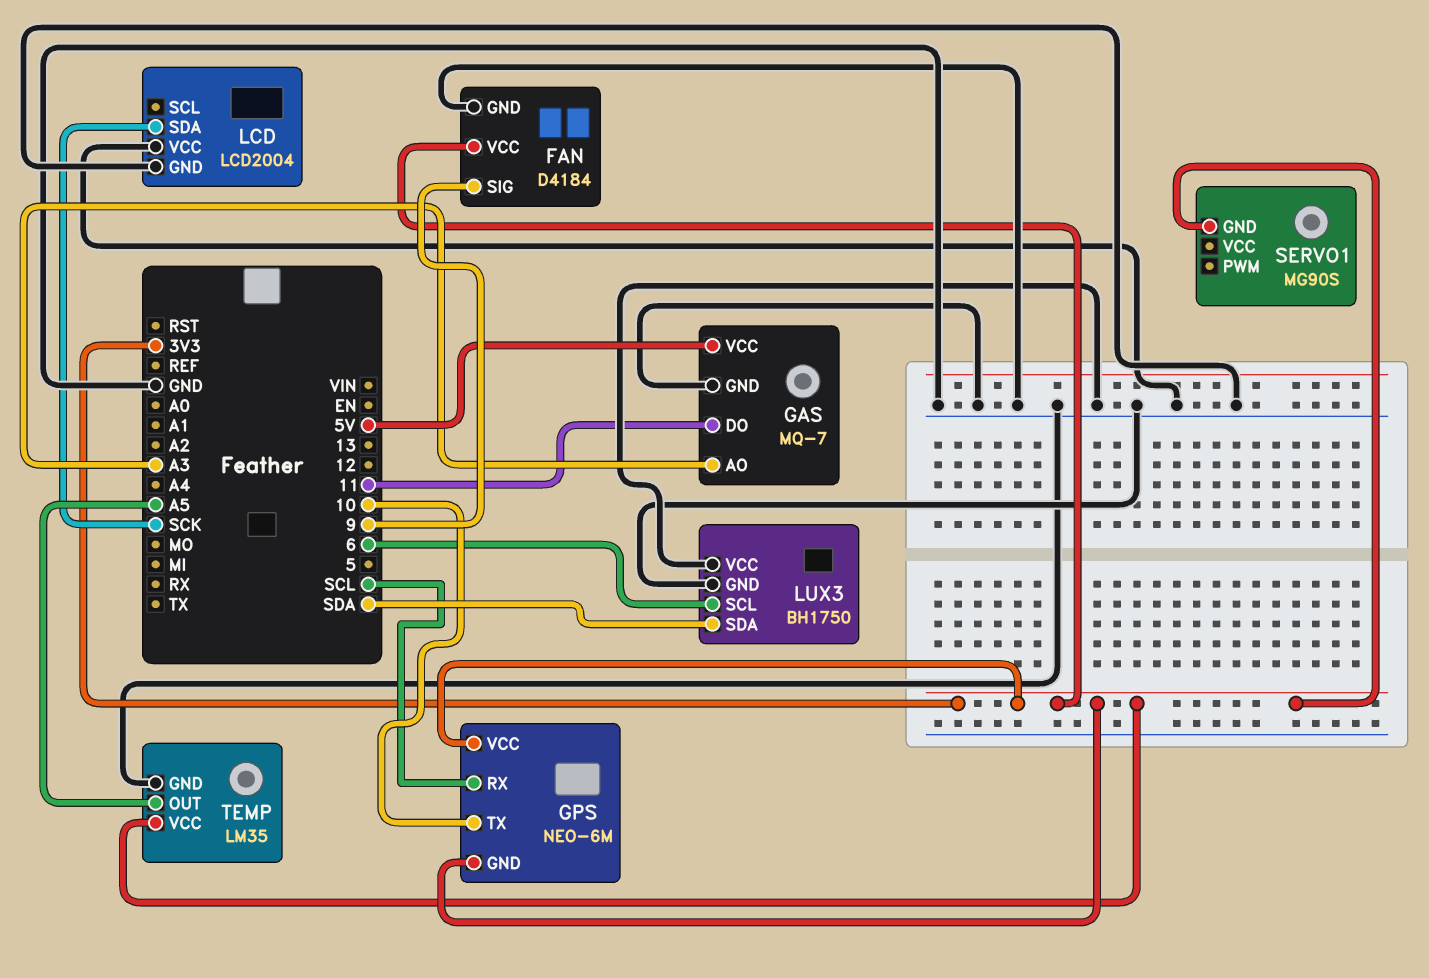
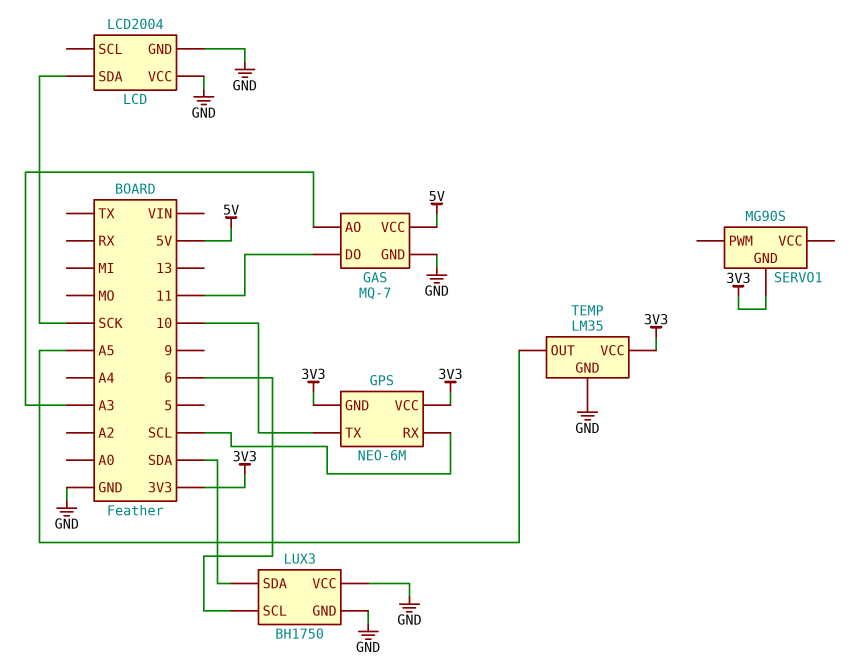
FAN: D4184 -> none
FAN pin GND: GND -> none
FAN pin SIG: 9 -> none
FAN pin VCC: 3V3 -> none

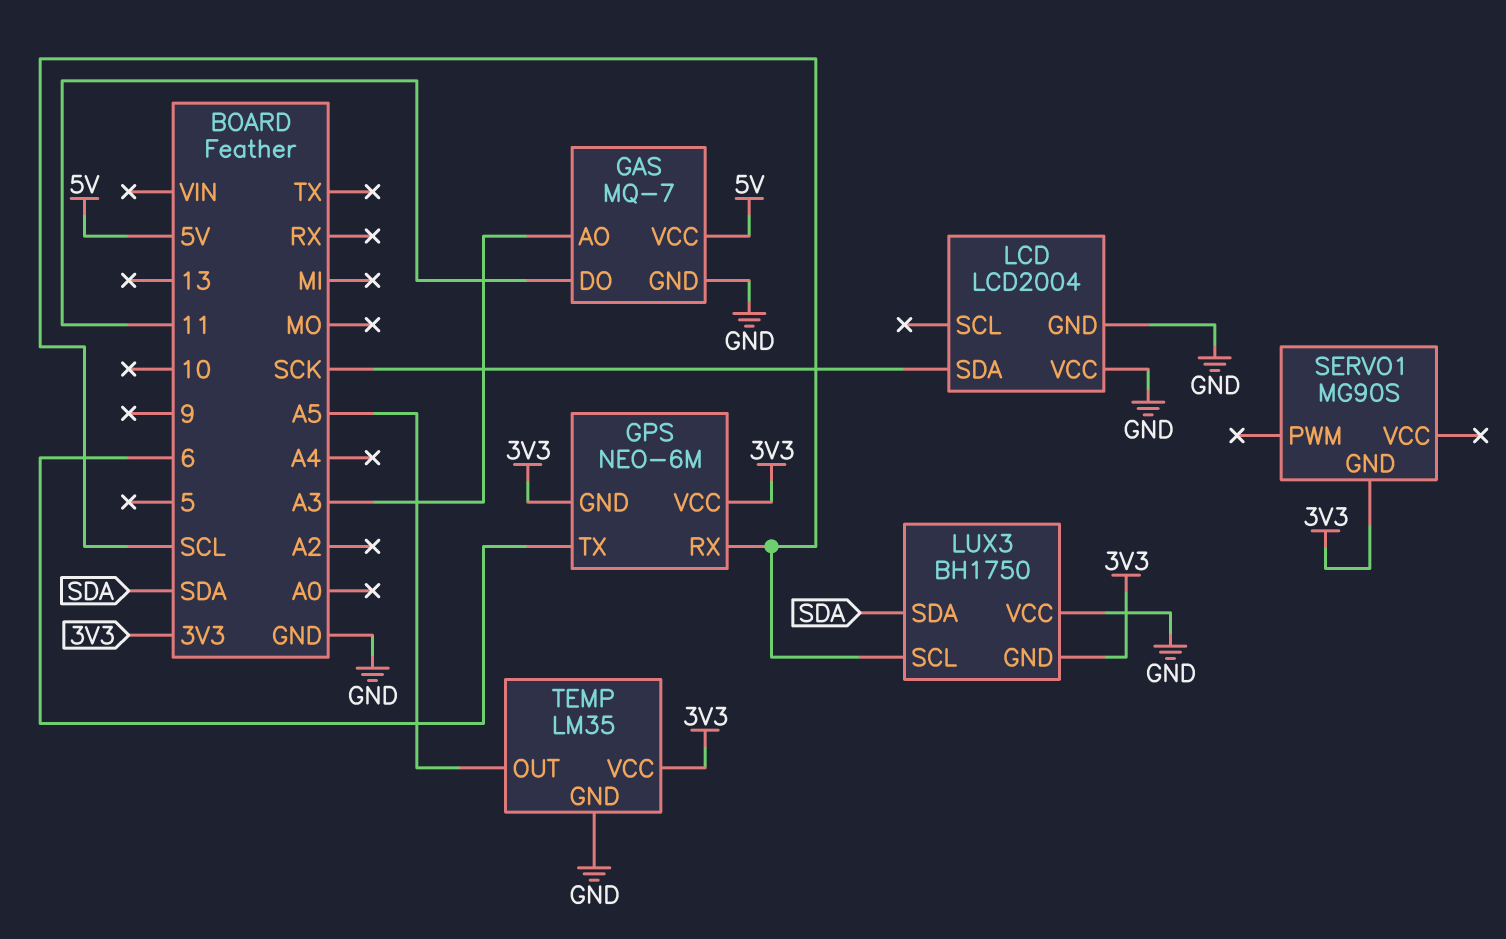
GPS pin TX: 10 -> 6
LUX3 pin GND: GND -> 3V3
LUX3 pin SCL: 6 -> SCL

